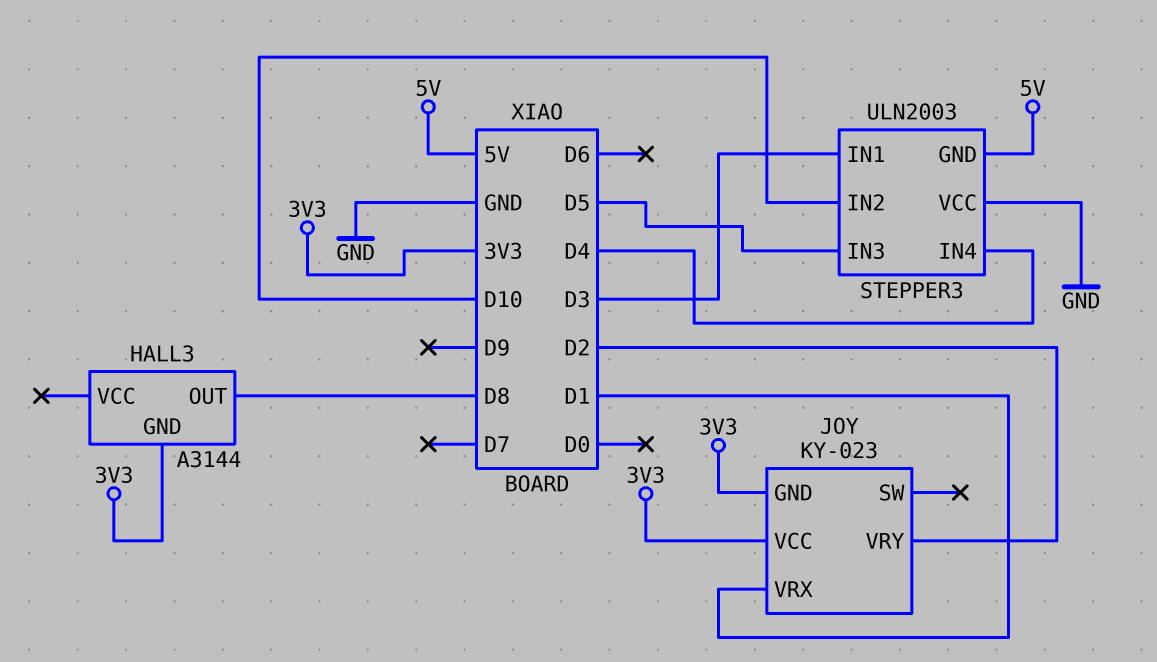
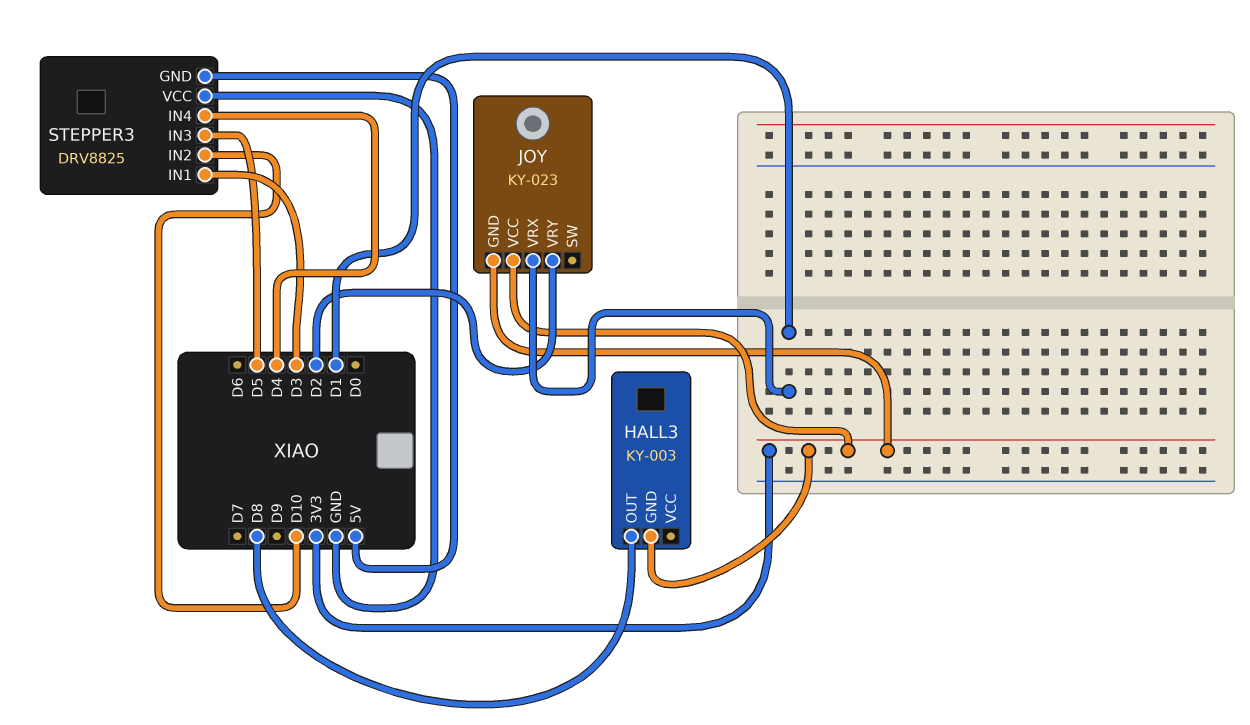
HALL3: A3144 -> KY-003
STEPPER3: ULN2003 -> DRV8825

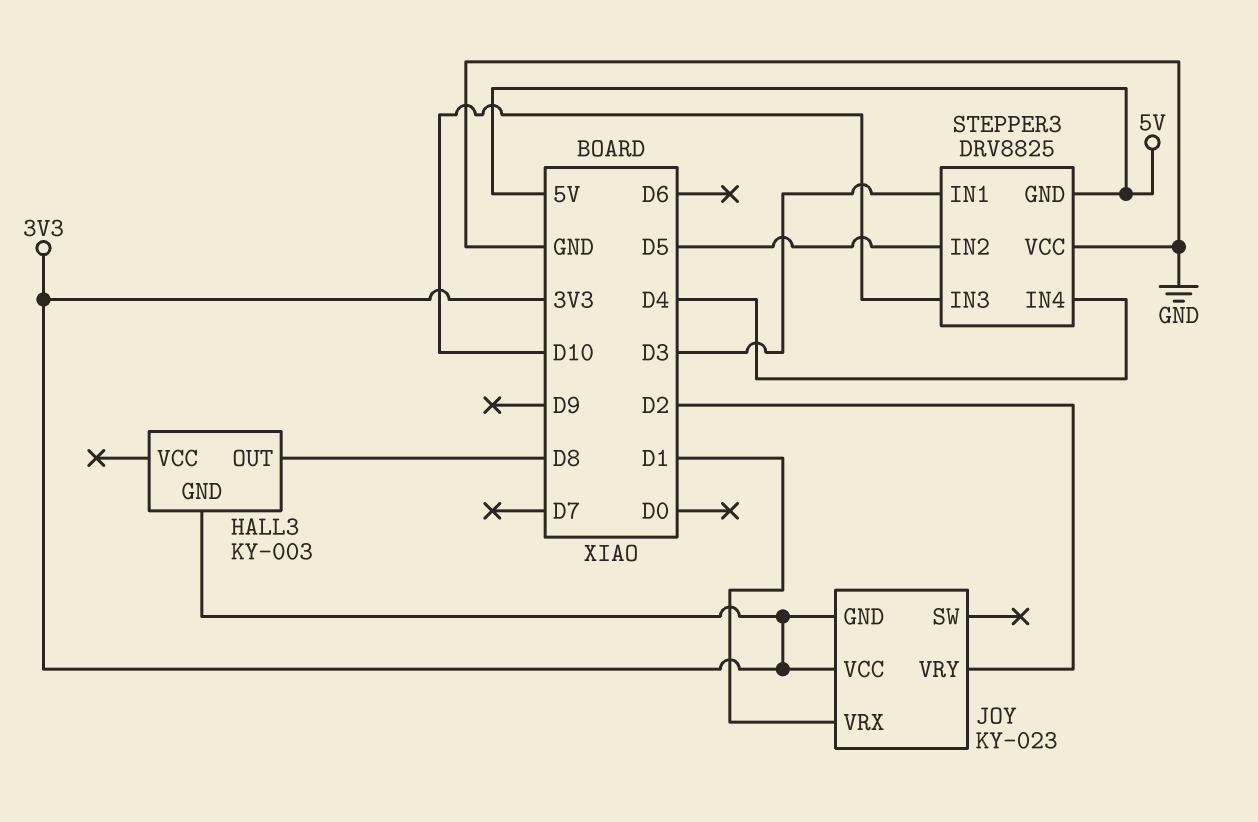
STEPPER3 pin IN2: D10 -> D5
STEPPER3 pin IN3: D5 -> D10

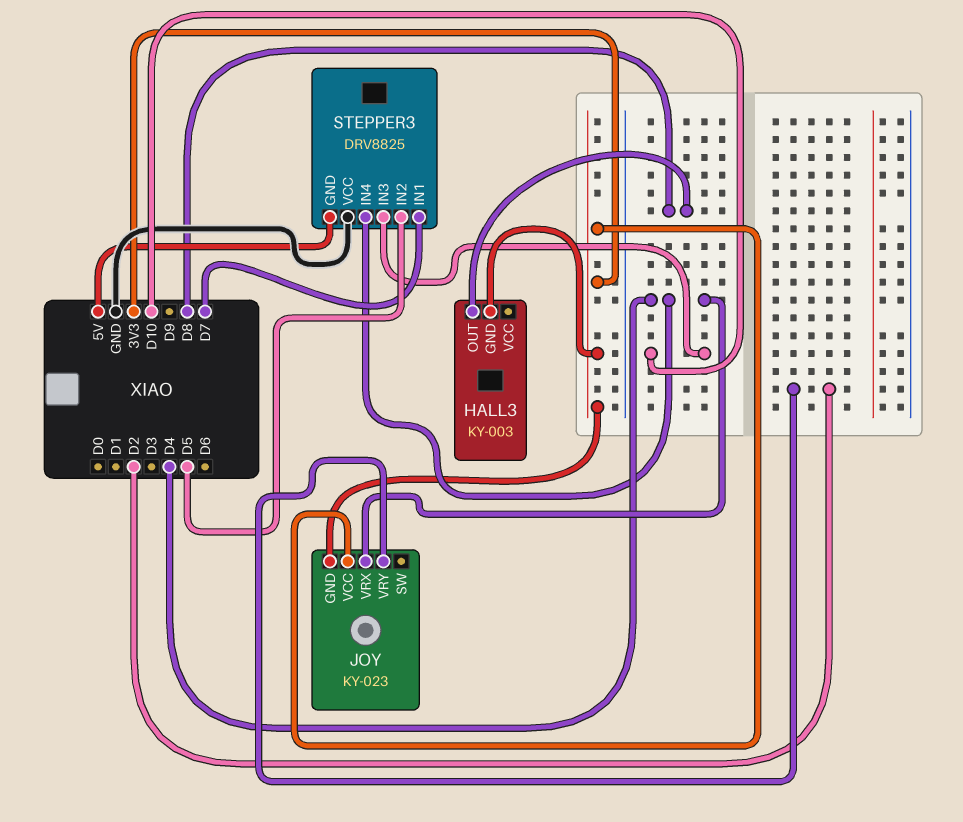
JOY pin VRX: D1 -> D4
STEPPER3 pin IN1: D3 -> D7

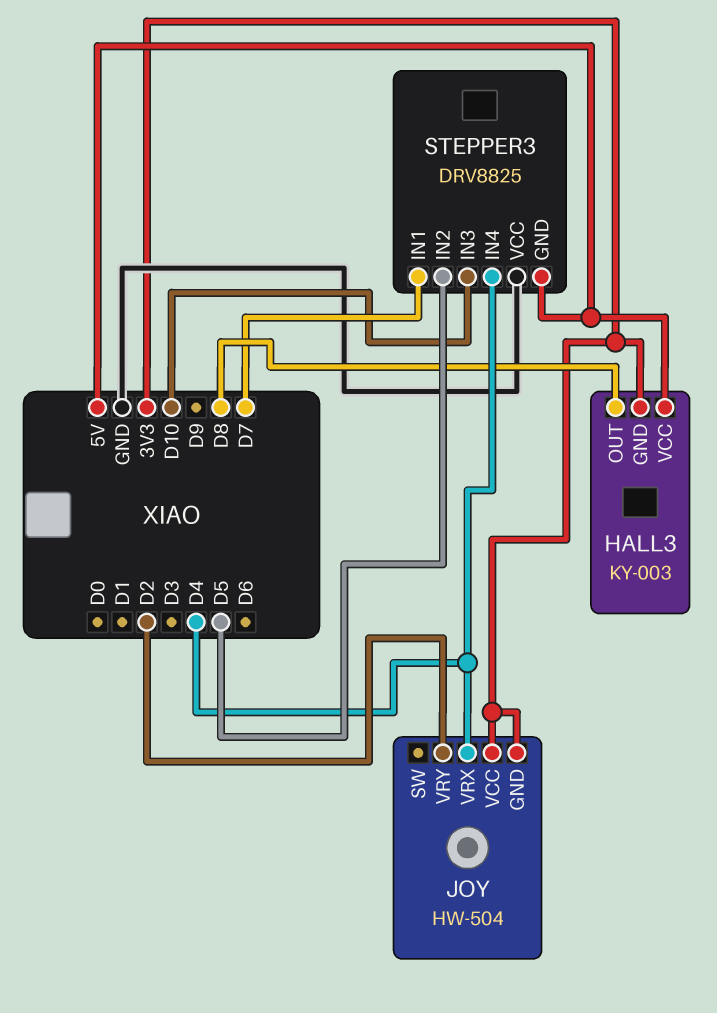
HALL3 pin VCC: none -> 5V
JOY: KY-023 -> HW-504

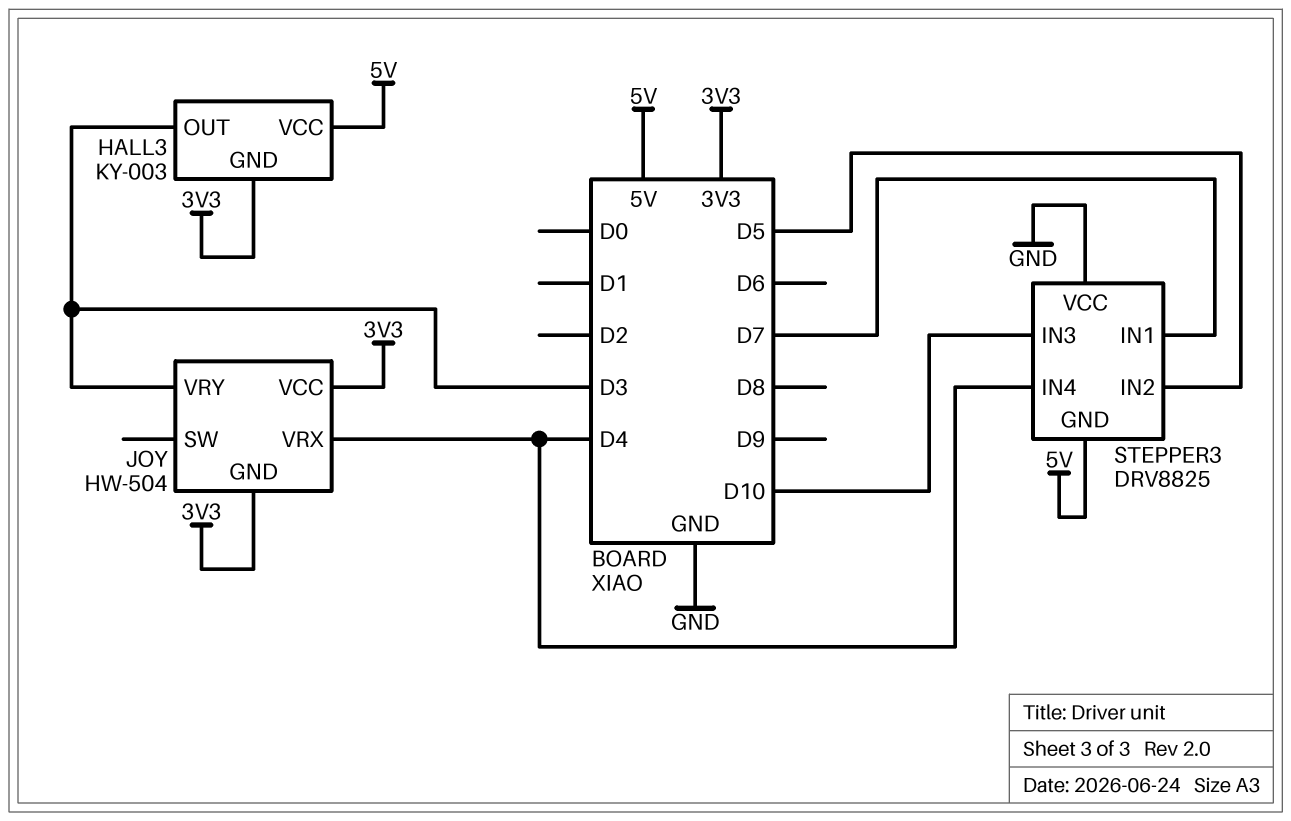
HALL3 pin OUT: D8 -> D3
JOY pin VRY: D2 -> D3

